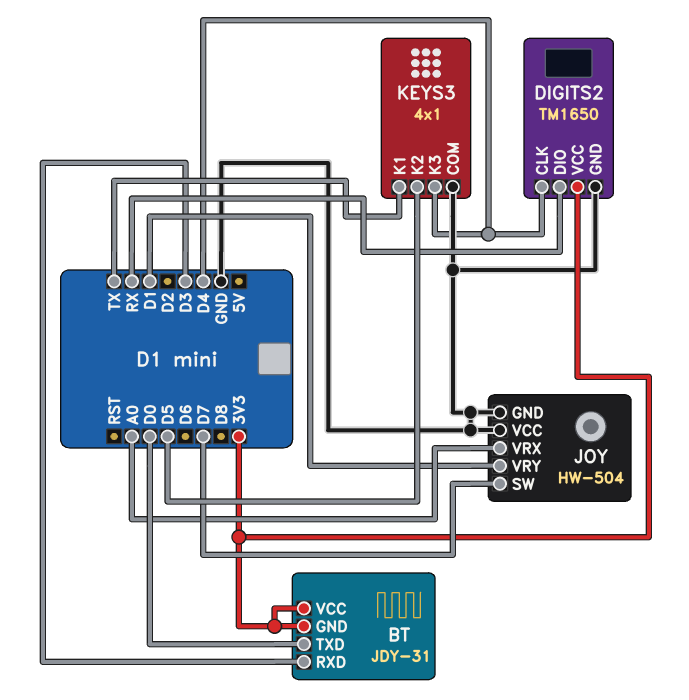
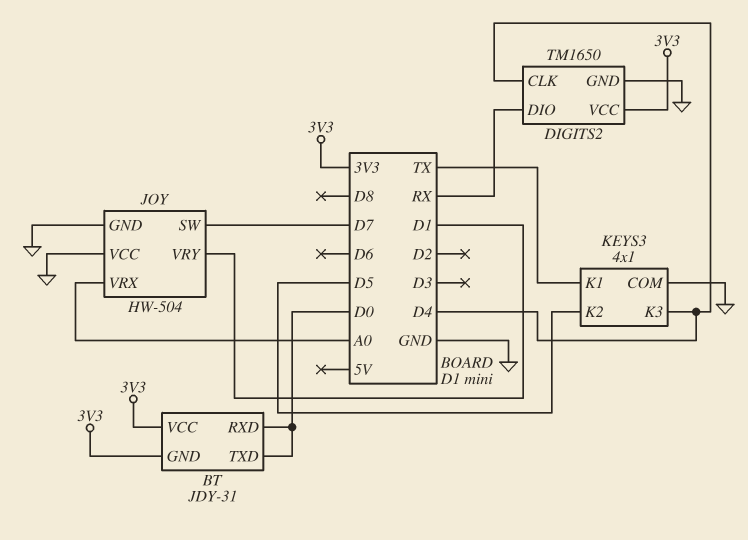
BT pin RXD: D3 -> D0

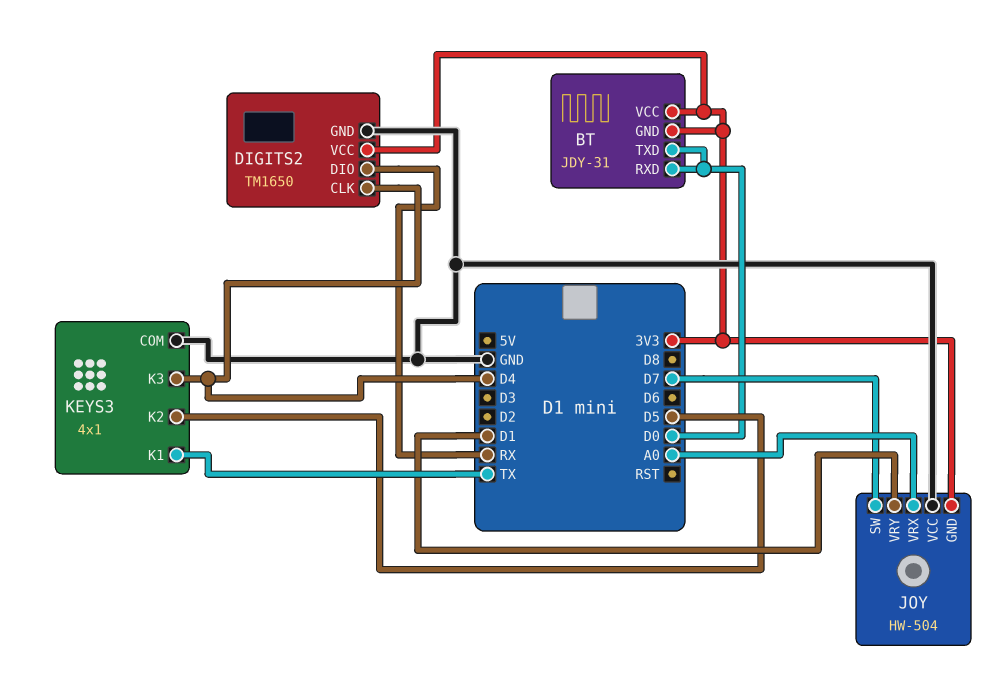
JOY pin GND: GND -> 3V3

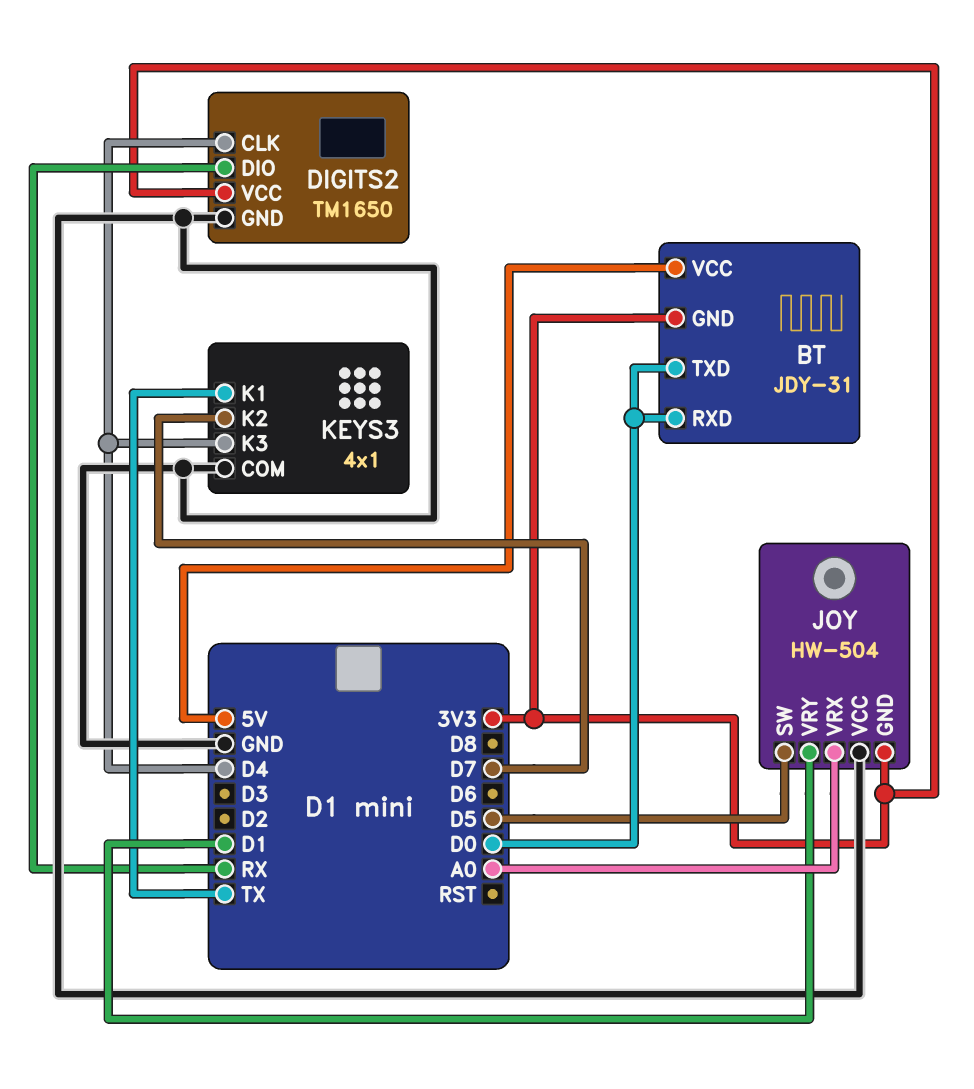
BT pin VCC: 3V3 -> 5V
JOY pin SW: D7 -> D5
KEYS3 pin K2: D5 -> D7

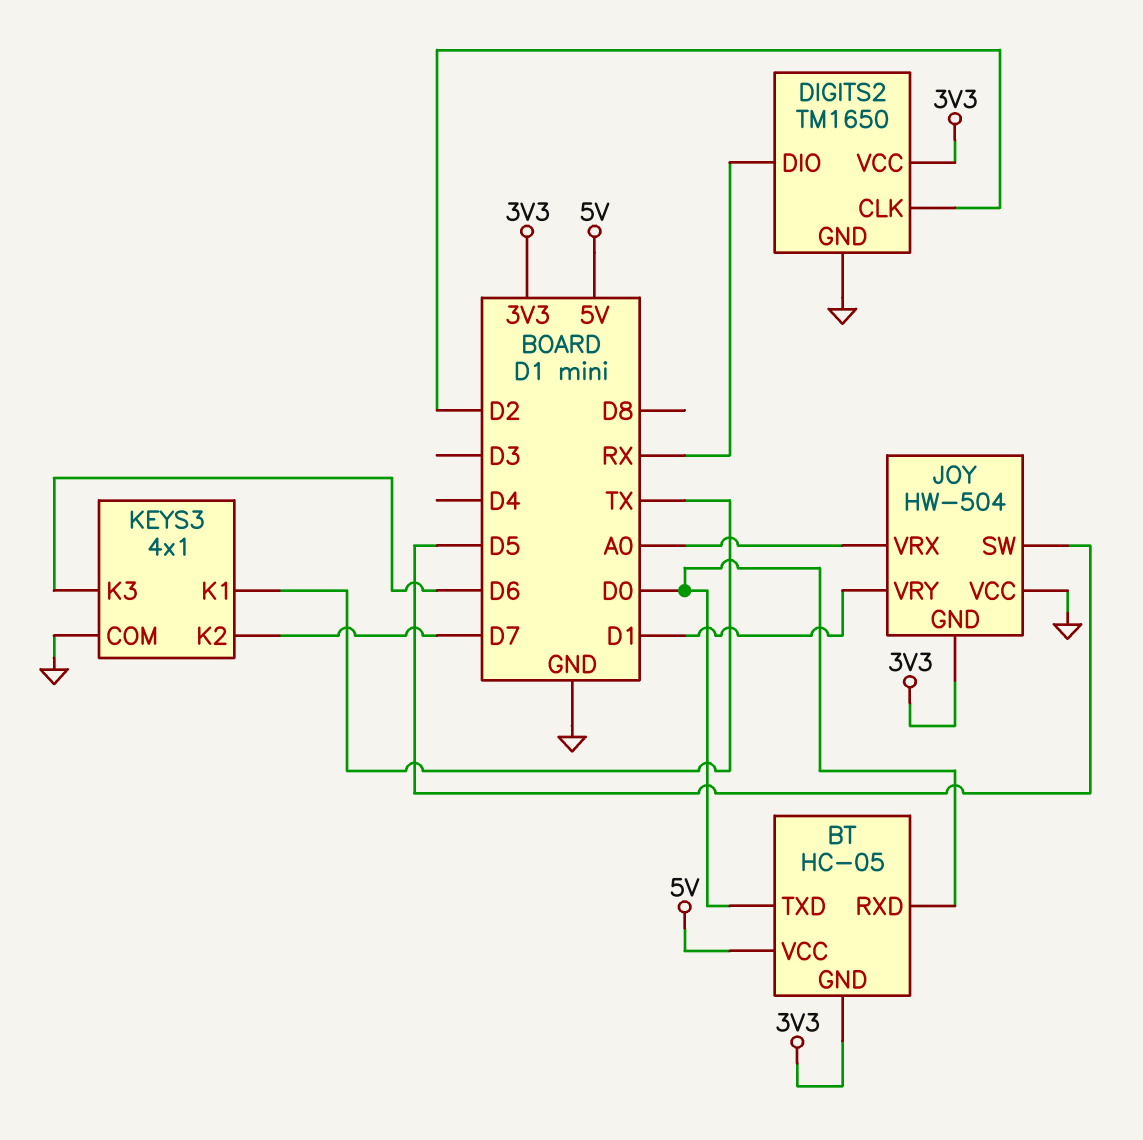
BT: JDY-31 -> HC-05
DIGITS2 pin CLK: D4 -> D2
KEYS3 pin K3: D4 -> D6

